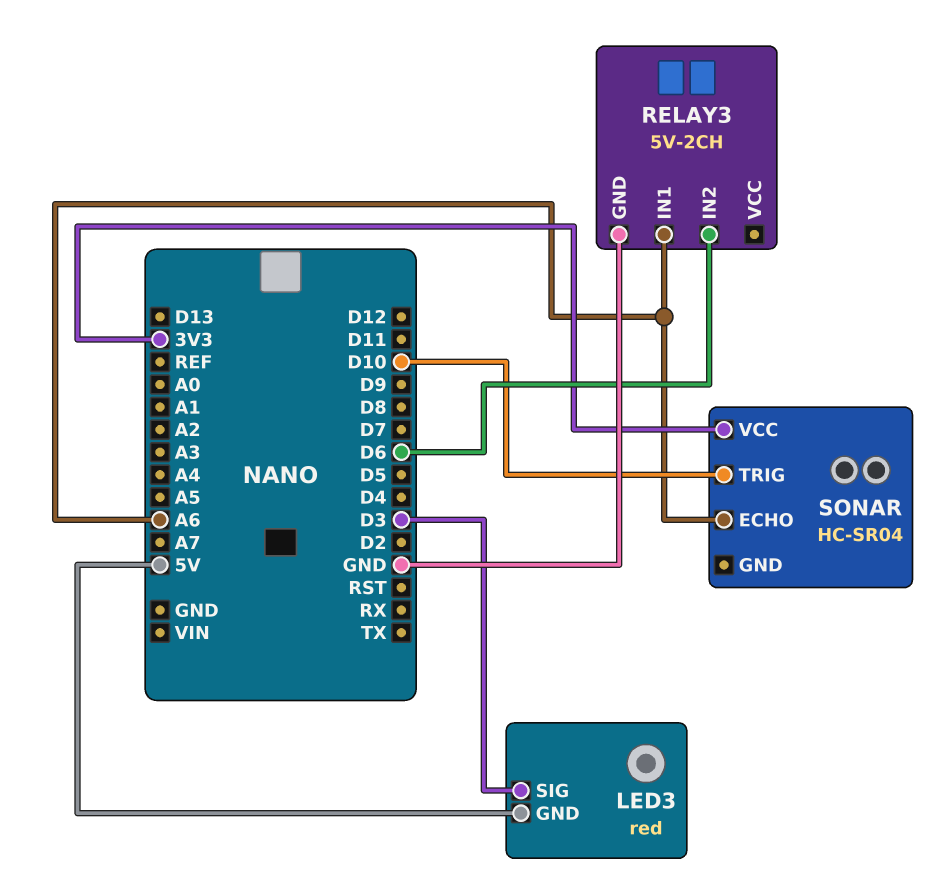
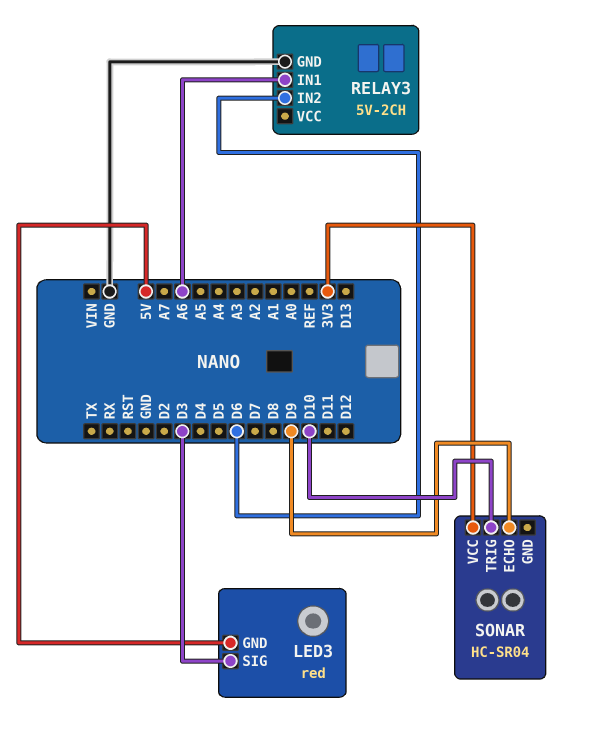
SONAR pin ECHO: A6 -> D9

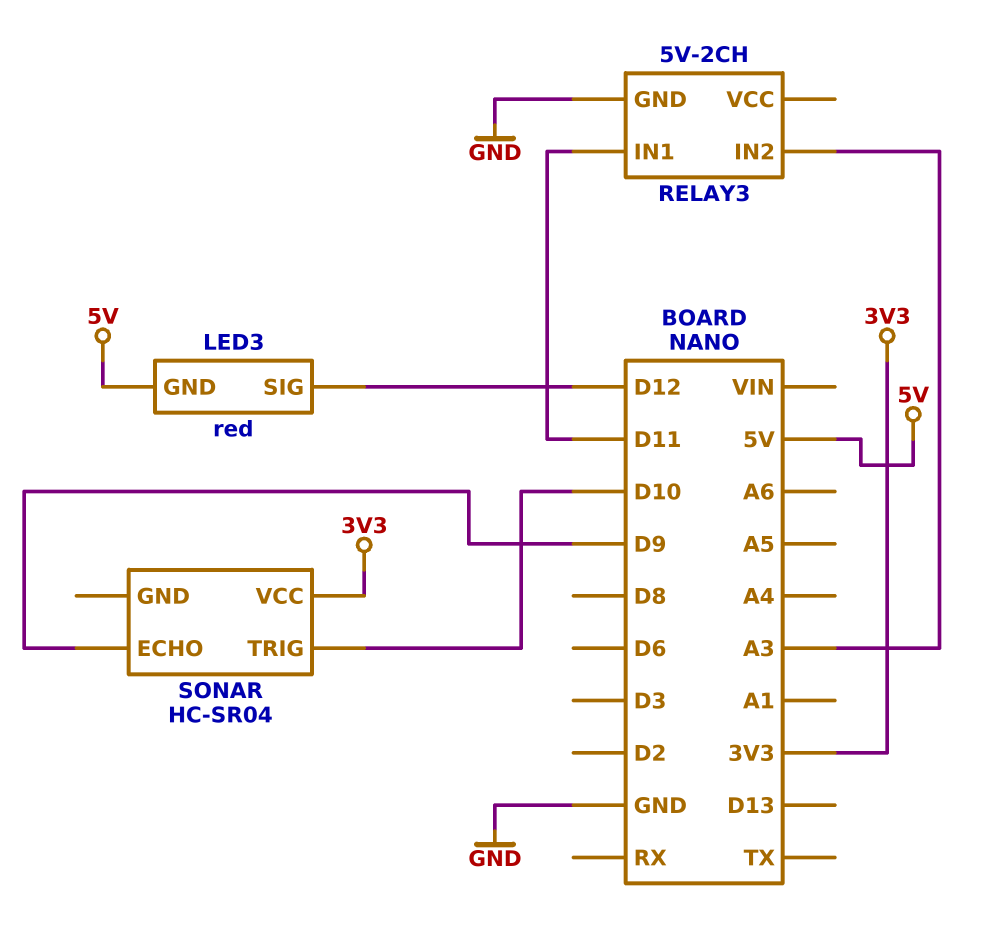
LED3 pin SIG: D3 -> D12
RELAY3 pin IN1: A6 -> D11
RELAY3 pin IN2: D6 -> A3

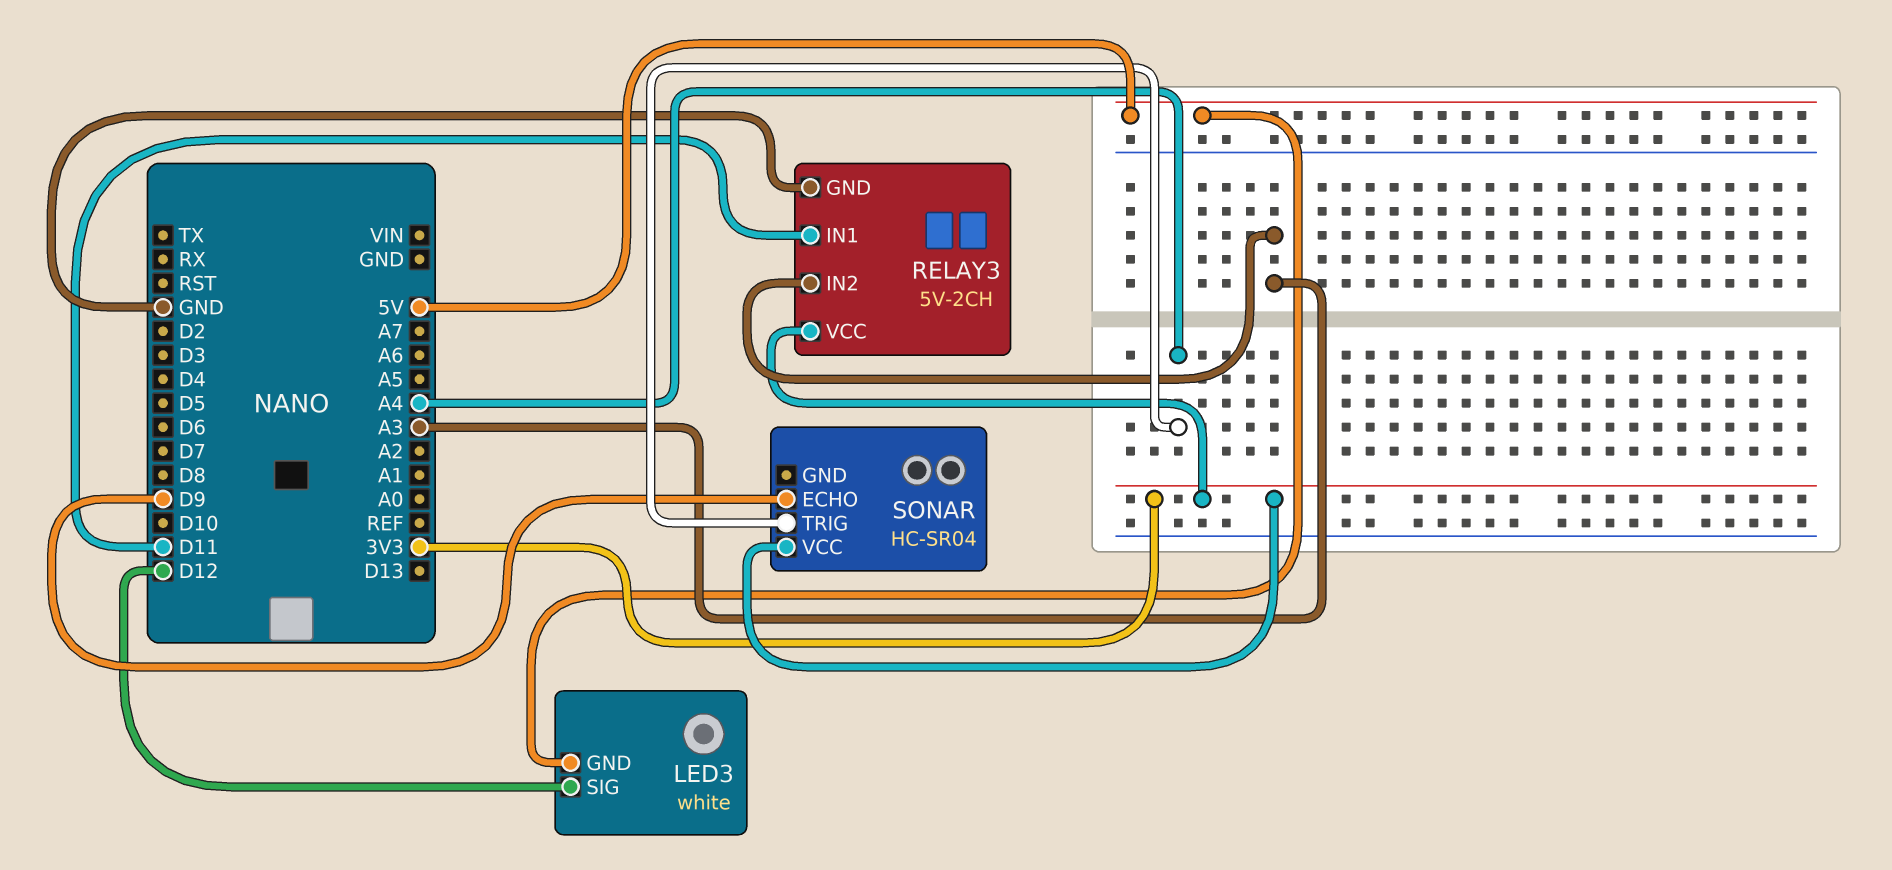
LED3: red -> white
RELAY3 pin VCC: none -> 3V3
SONAR pin TRIG: D10 -> A4

